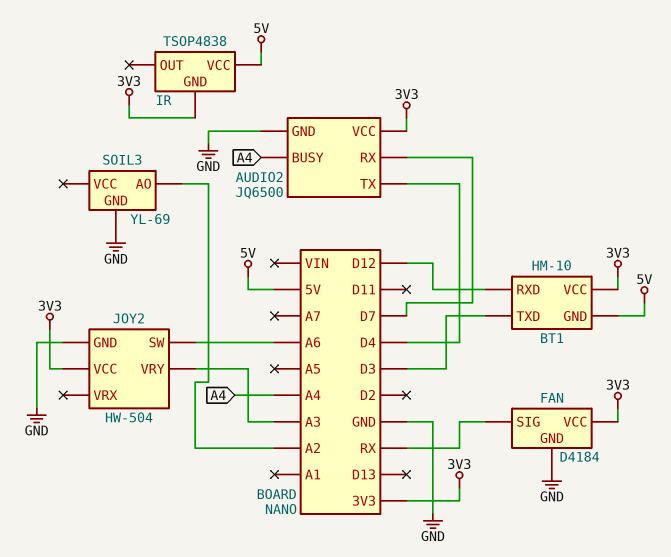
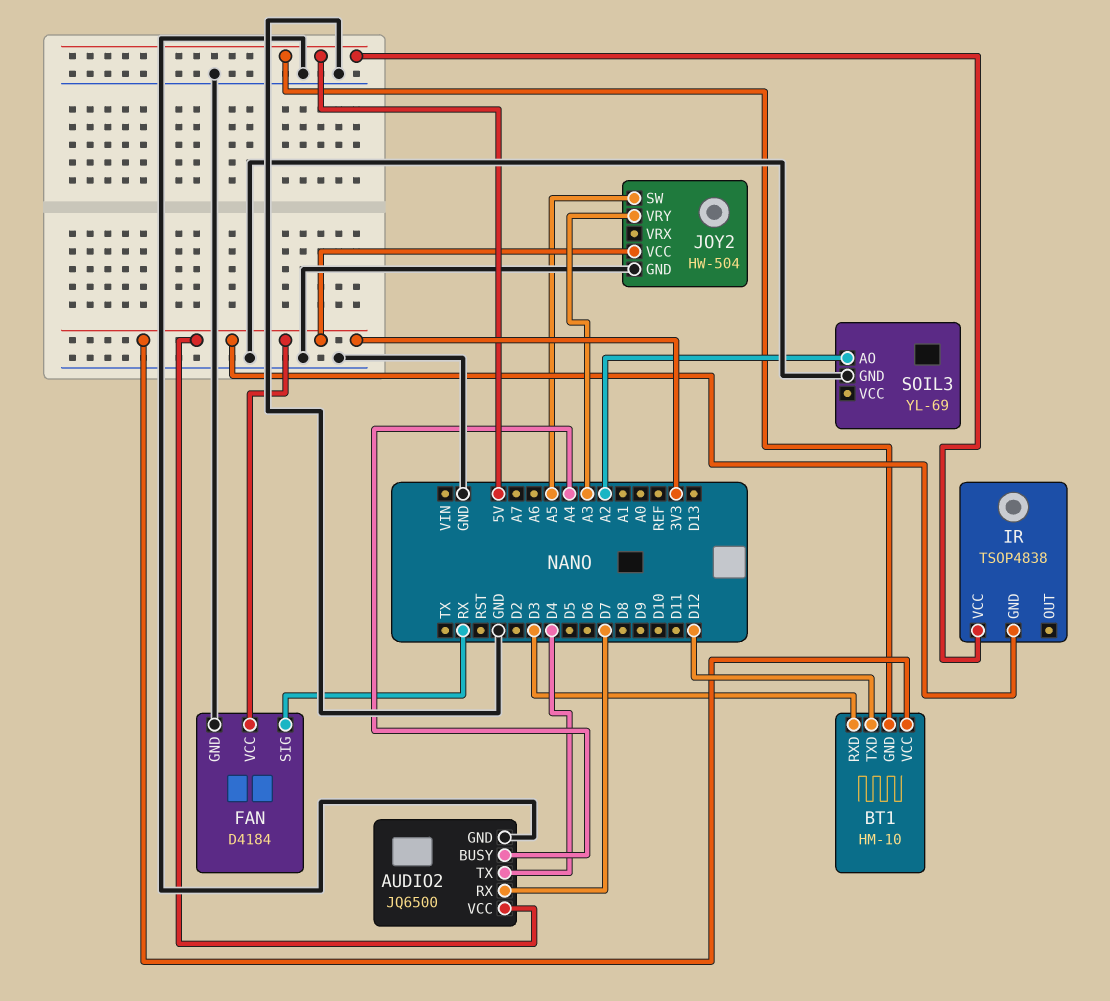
BT1 pin RXD: D12 -> D3
BT1 pin TXD: D3 -> D12
JOY2 pin SW: A6 -> A5

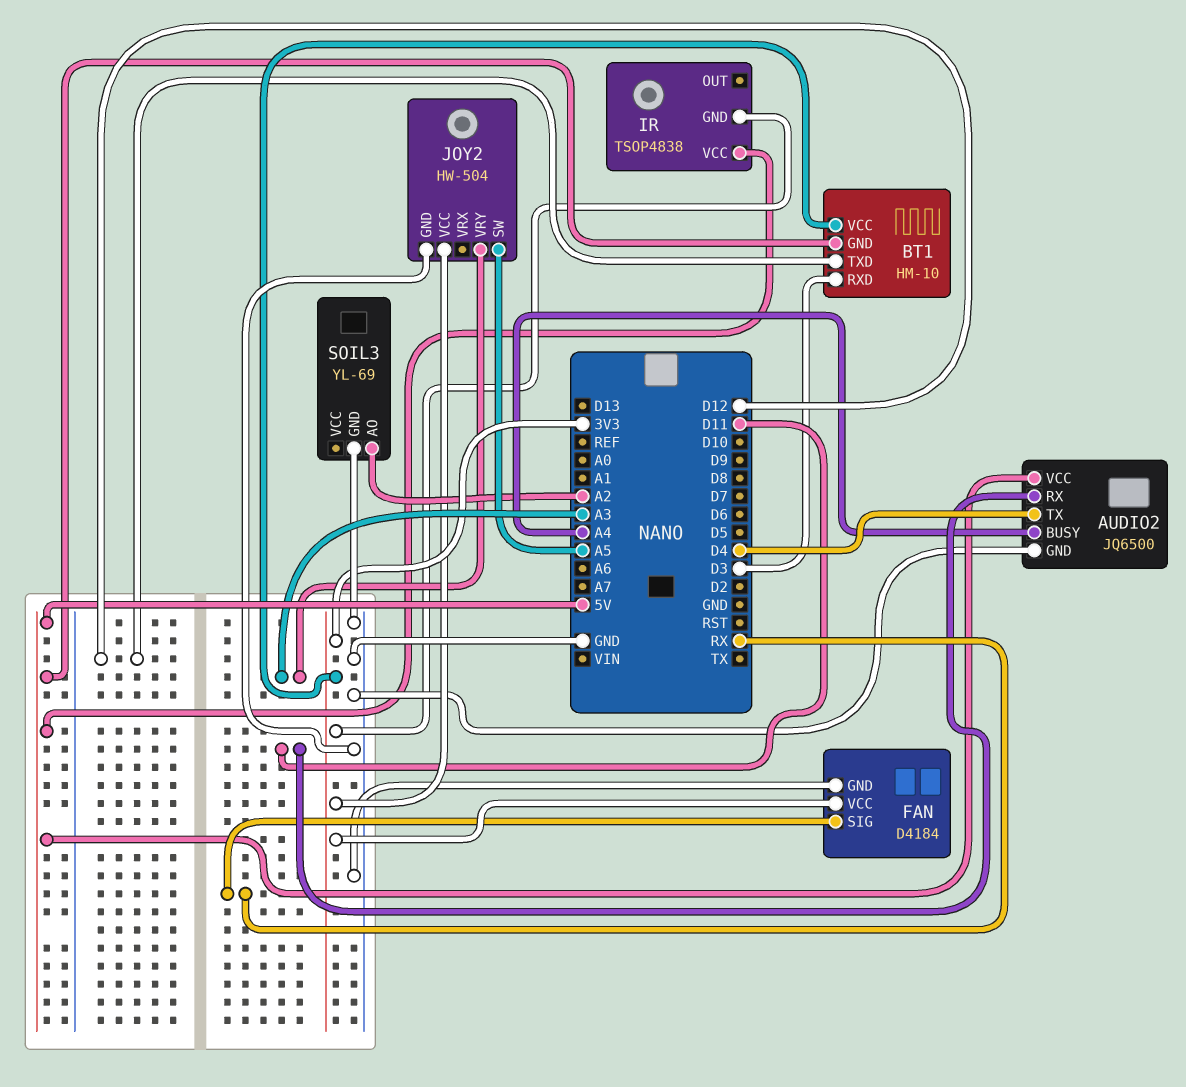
AUDIO2 pin RX: D7 -> D11
AUDIO2 pin VCC: 3V3 -> 5V

